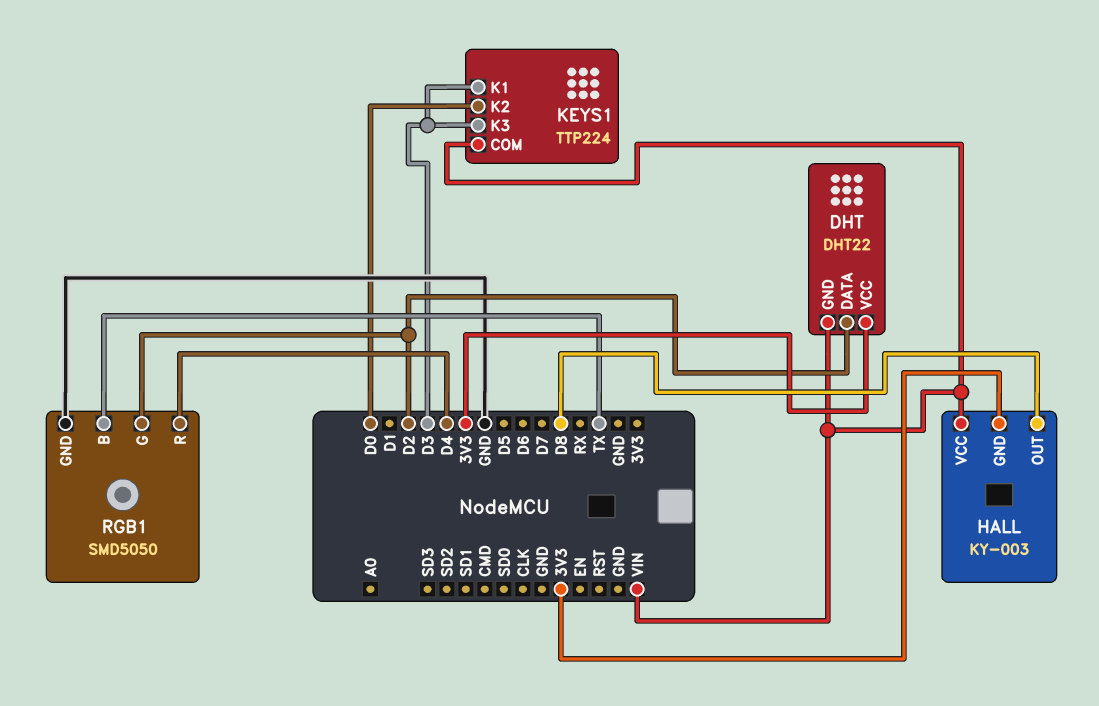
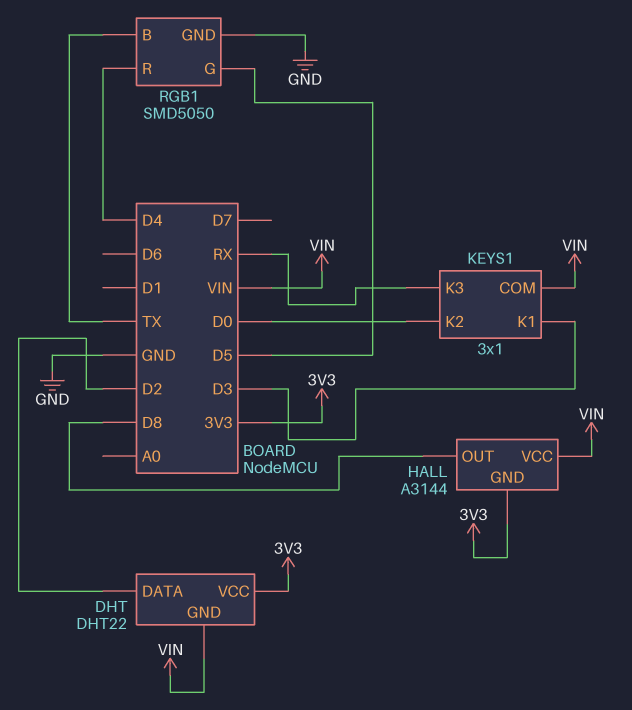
HALL: KY-003 -> A3144
KEYS1: TTP224 -> 3x1
KEYS1 pin K3: D3 -> RX
RGB1 pin G: D2 -> D5

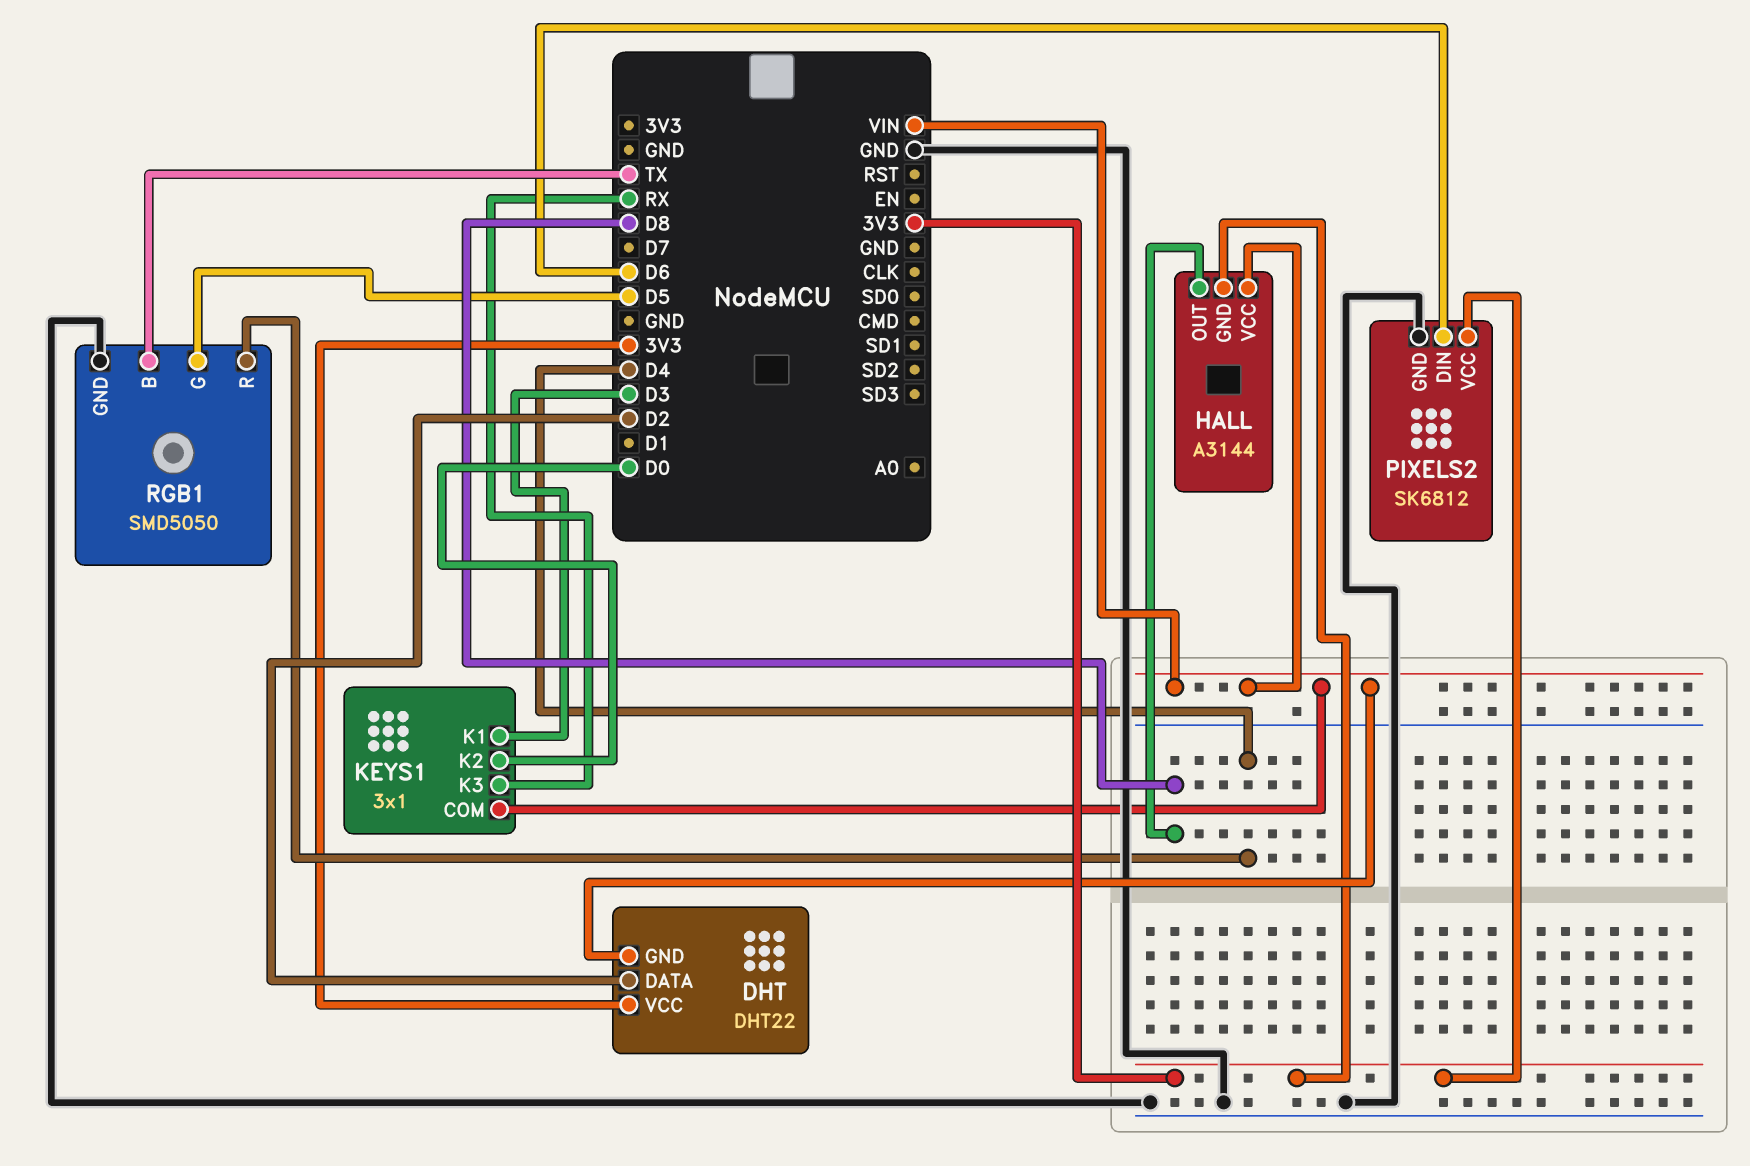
PIXELS2: none -> SK6812
PIXELS2 pin DIN: none -> D6
PIXELS2 pin GND: none -> GND
PIXELS2 pin VCC: none -> 3V3

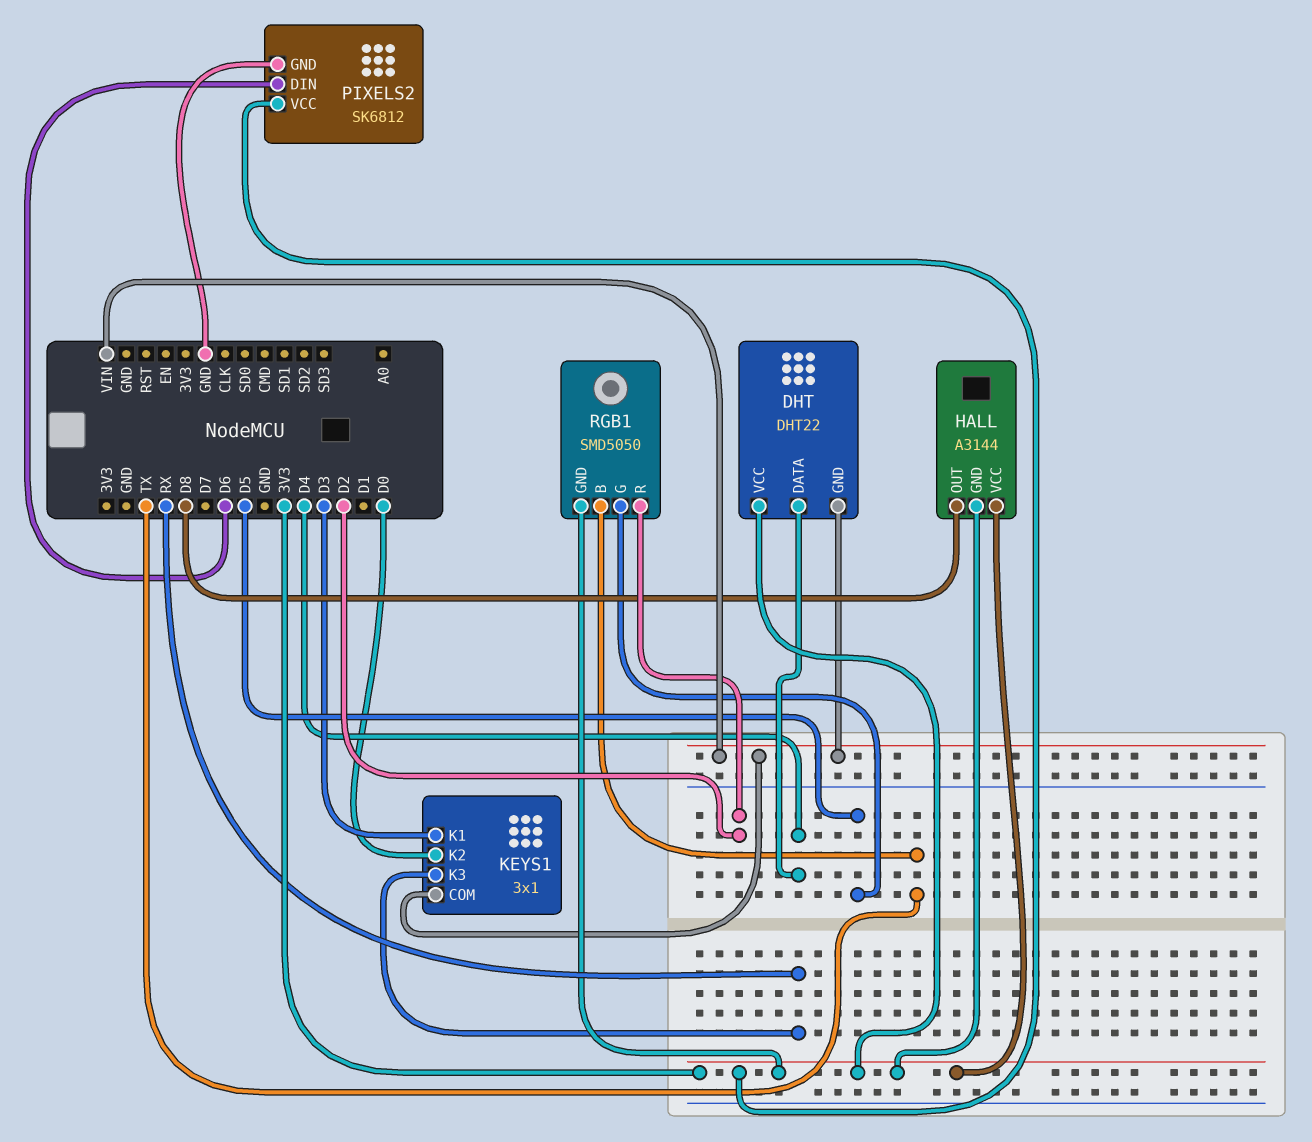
DHT pin DATA: D2 -> D4
HALL pin VCC: VIN -> 3V3
RGB1 pin GND: GND -> 3V3
RGB1 pin R: D4 -> D2

